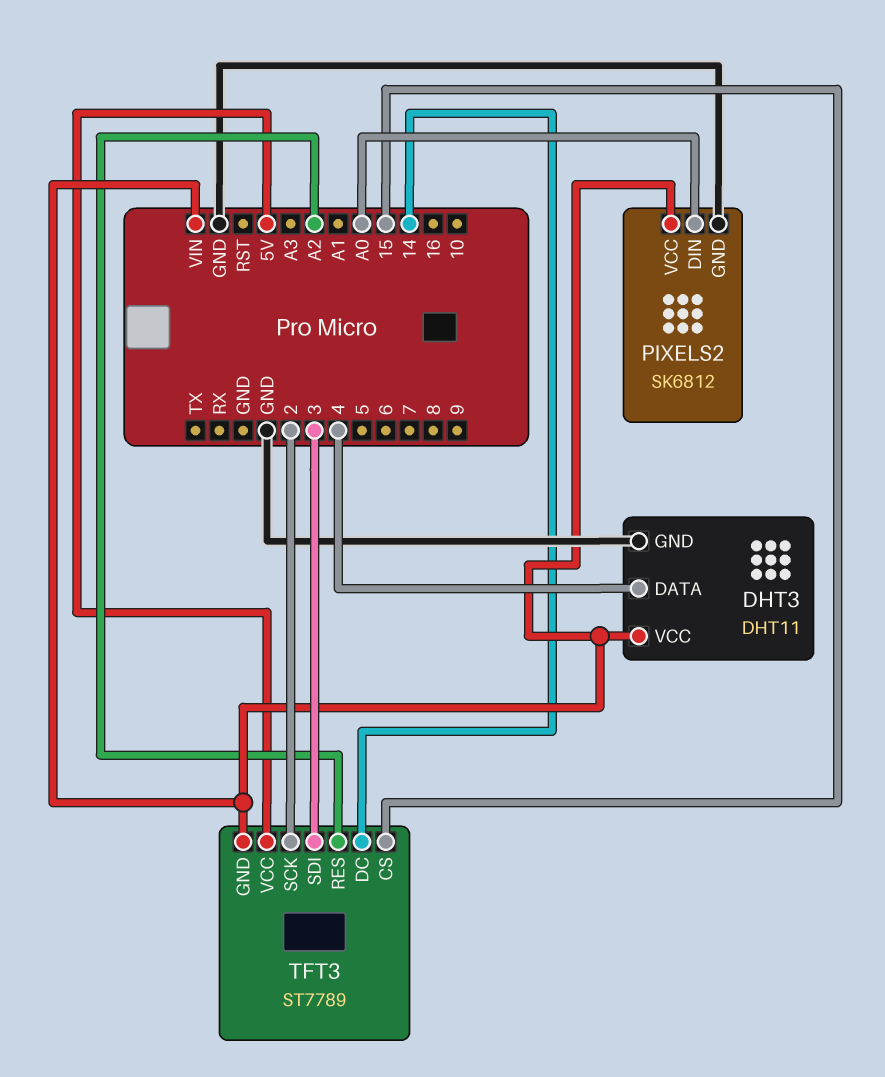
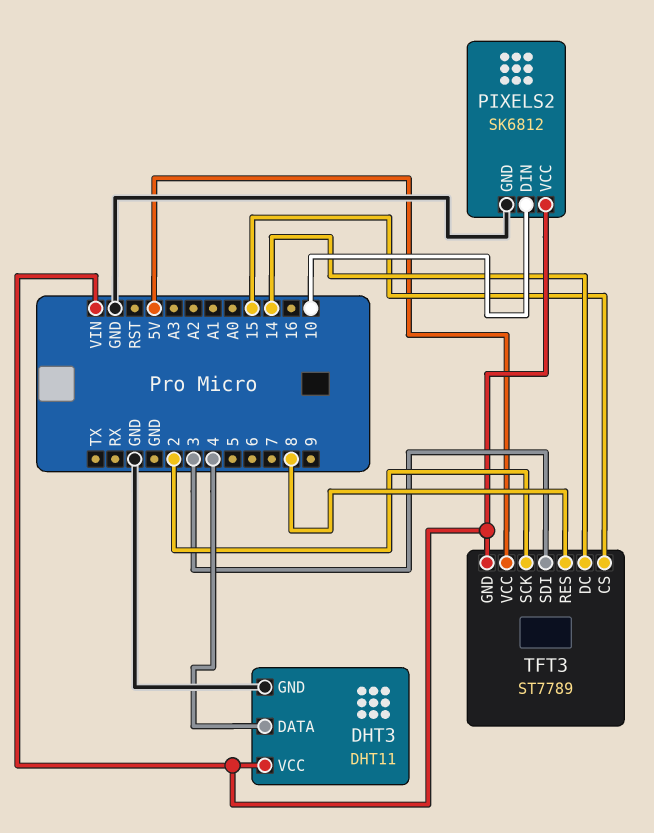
PIXELS2 pin DIN: A0 -> 10
TFT3 pin RES: A2 -> 8

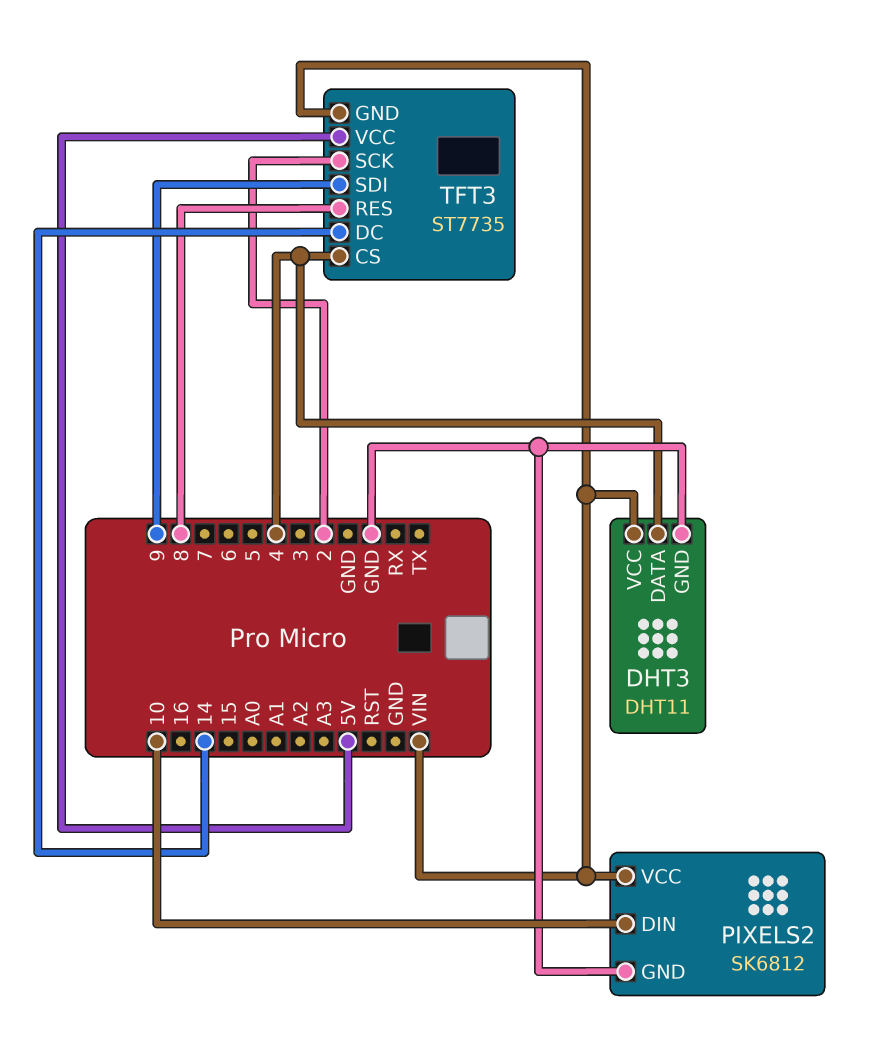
TFT3: ST7789 -> ST7735
TFT3 pin CS: 15 -> 4
TFT3 pin SDI: 3 -> 9

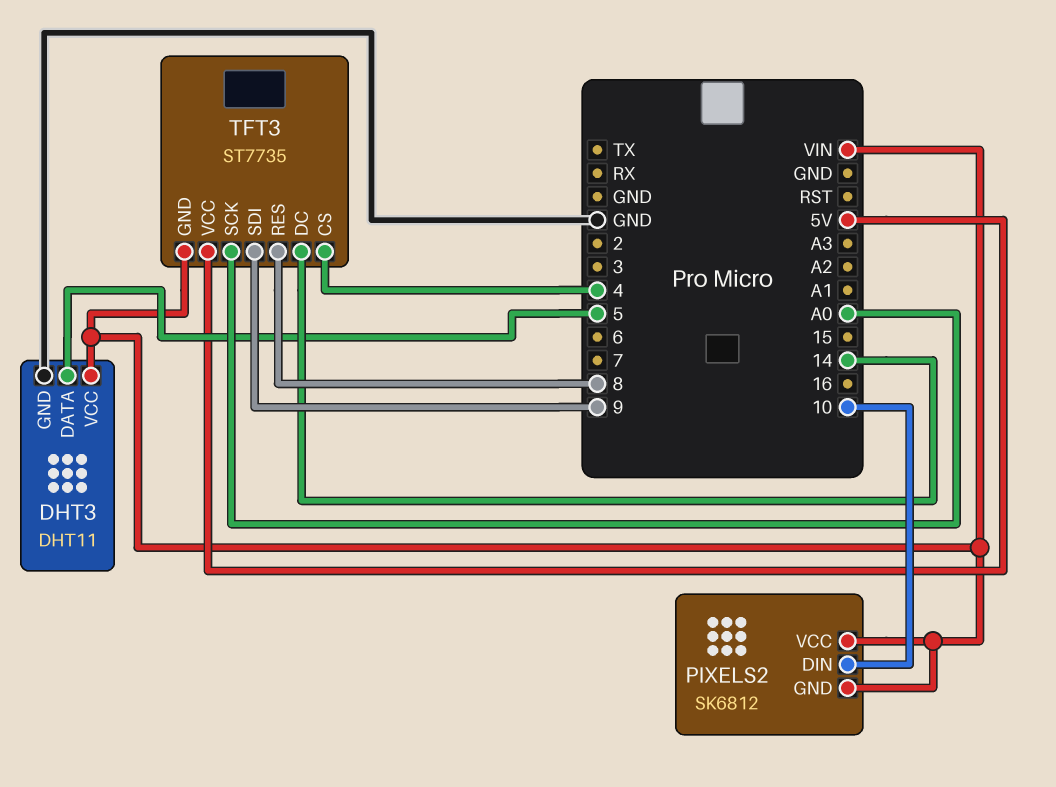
DHT3 pin DATA: 4 -> 5
PIXELS2 pin GND: GND -> VIN
TFT3 pin SCK: 2 -> A0

